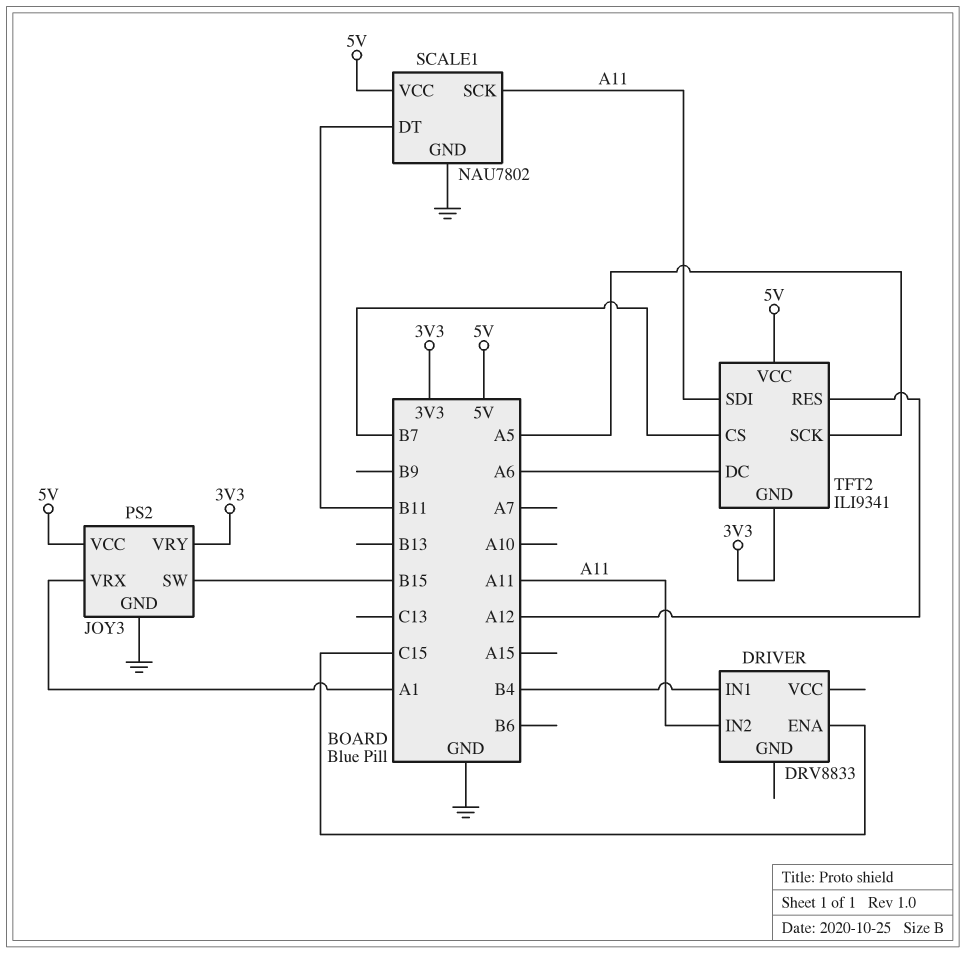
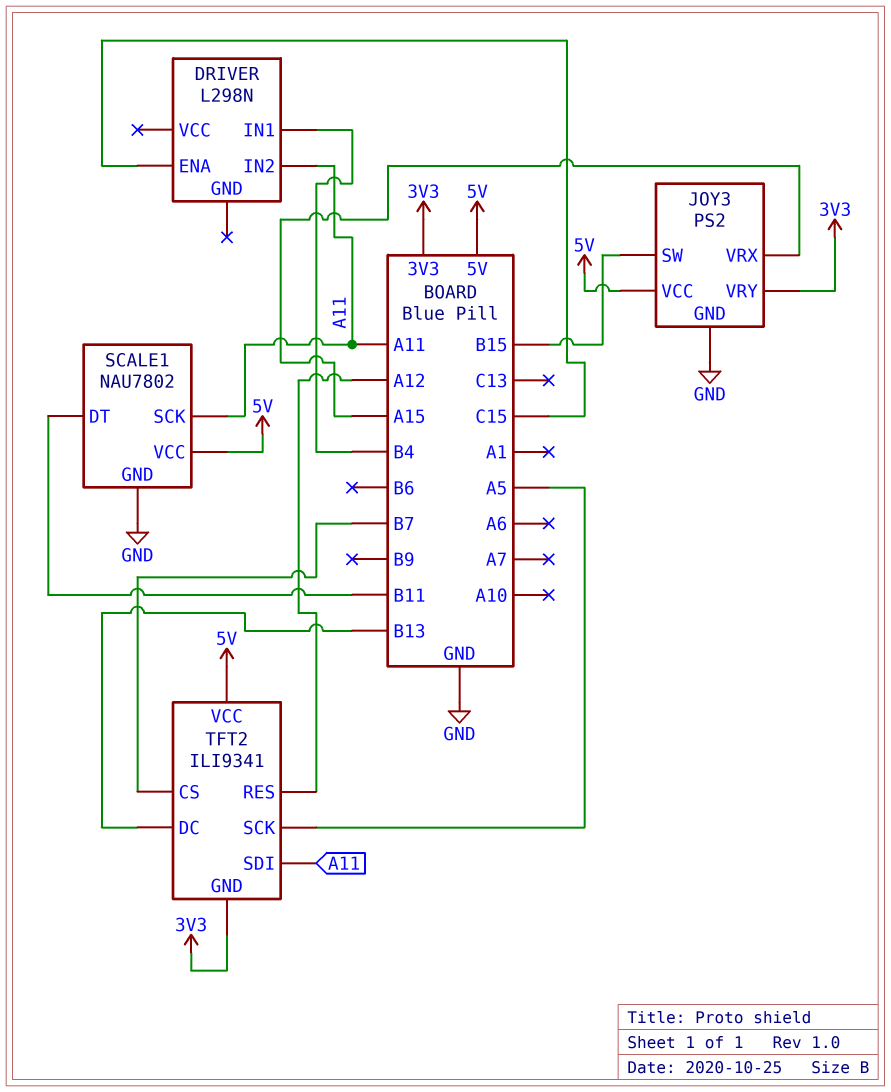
DRIVER: DRV8833 -> L298N
JOY3 pin VRX: A1 -> A15
TFT2 pin DC: A6 -> B13

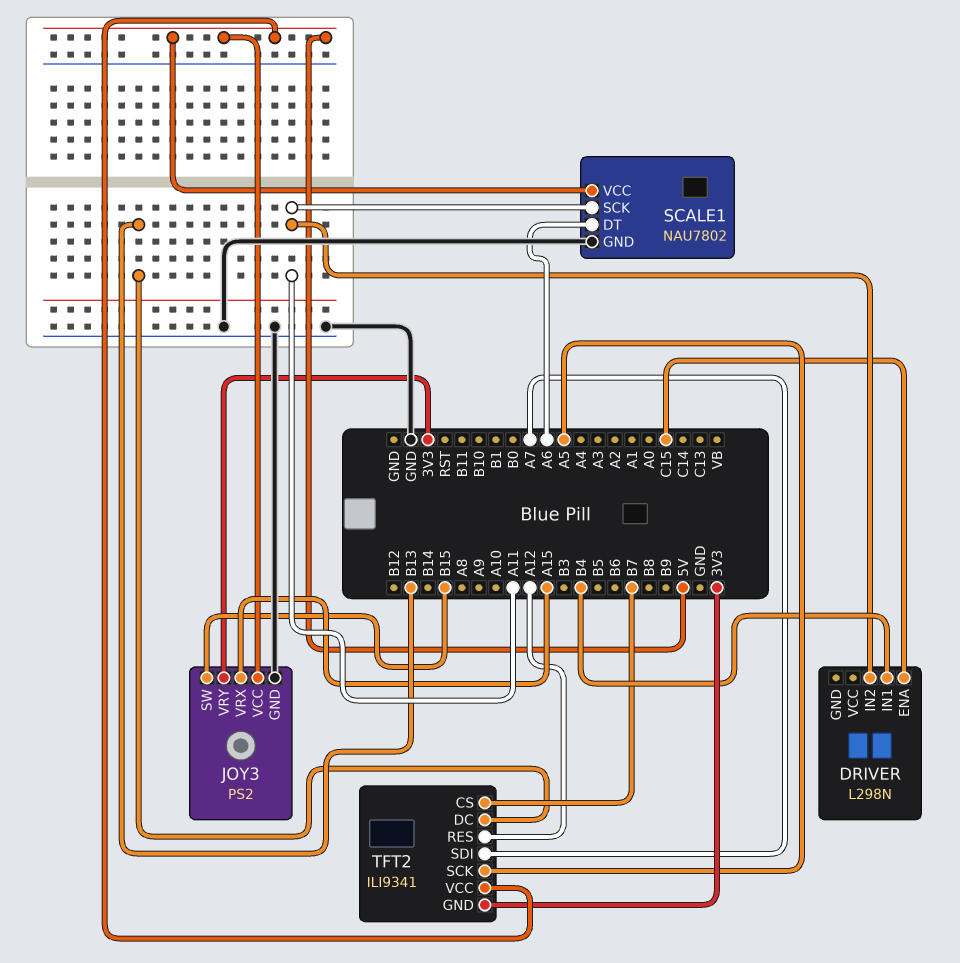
SCALE1 pin DT: B11 -> A6
TFT2 pin SDI: A11 -> A7

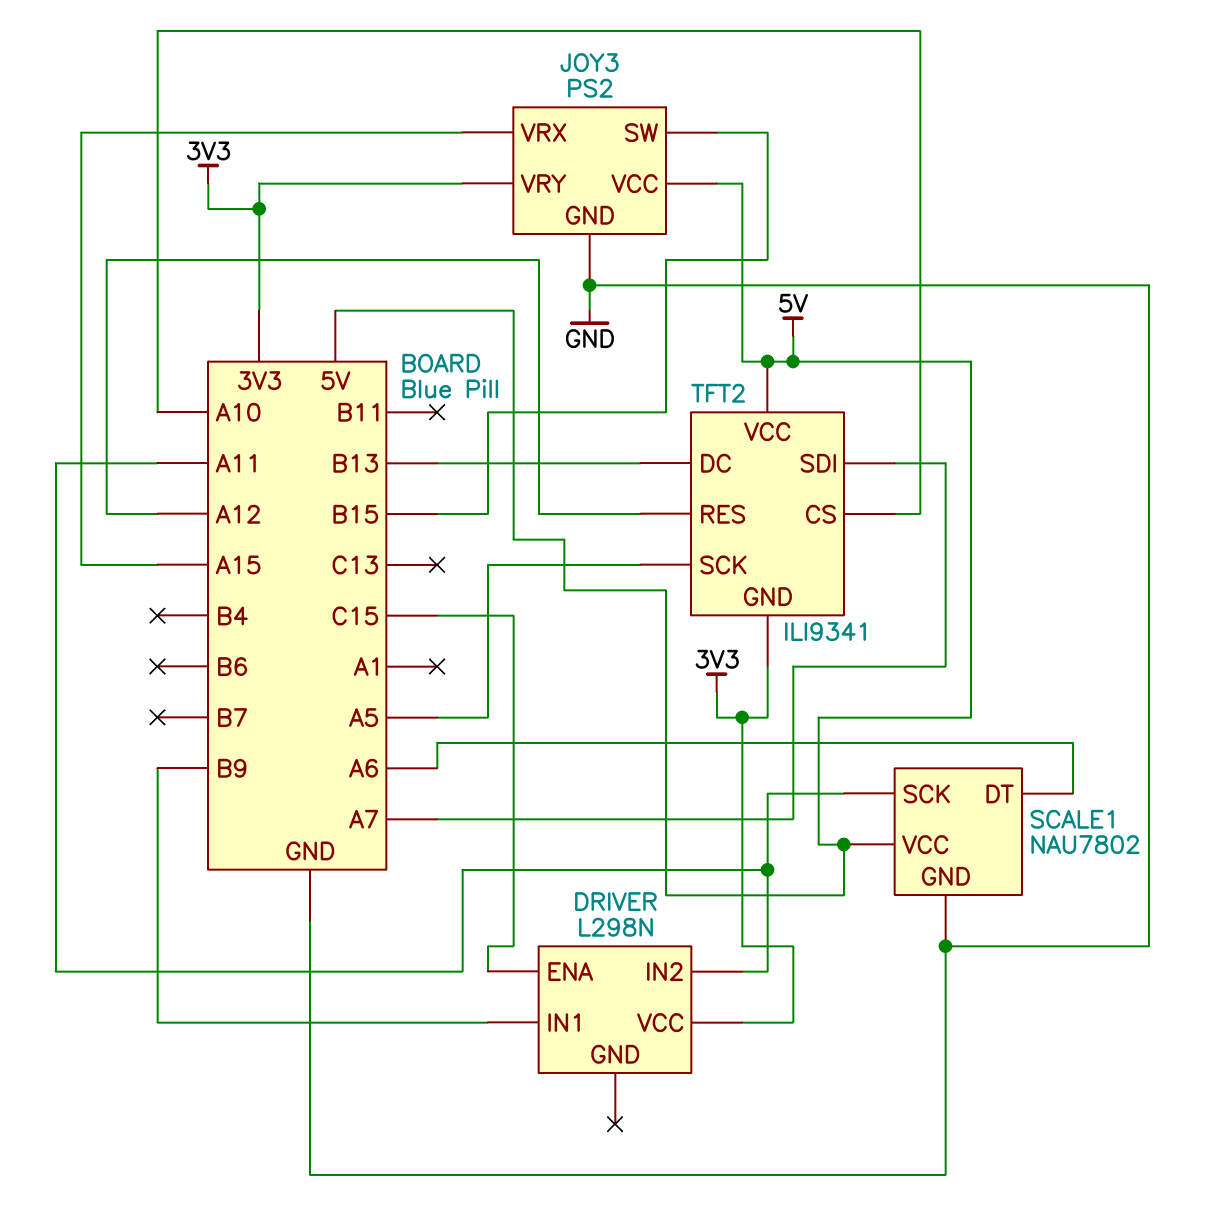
DRIVER pin IN1: B4 -> B9
DRIVER pin VCC: none -> 3V3
TFT2 pin CS: B7 -> A10

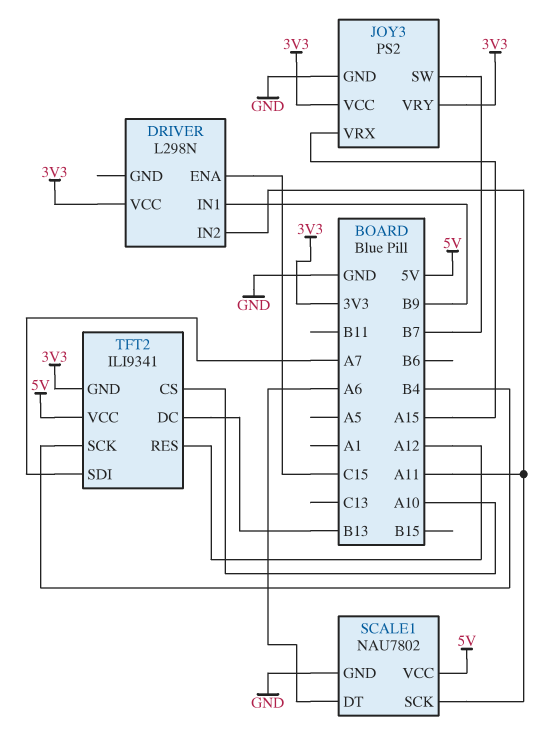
JOY3 pin SW: B15 -> B7
JOY3 pin VCC: 5V -> 3V3
TFT2 pin SCK: A5 -> B4

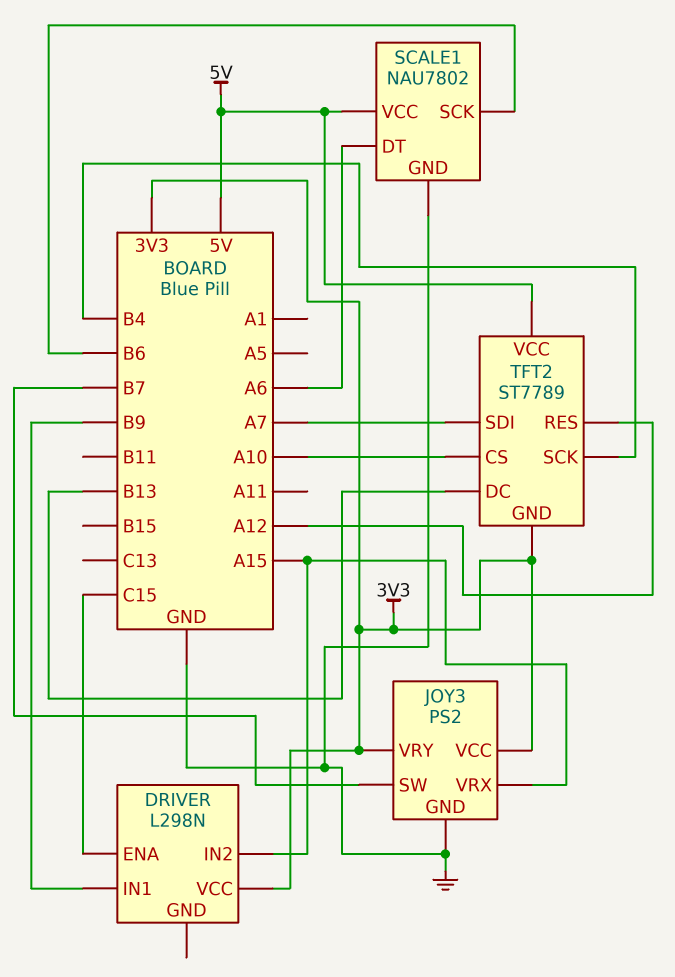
DRIVER pin IN2: A11 -> A15
SCALE1 pin SCK: A11 -> B6
TFT2: ILI9341 -> ST7789

